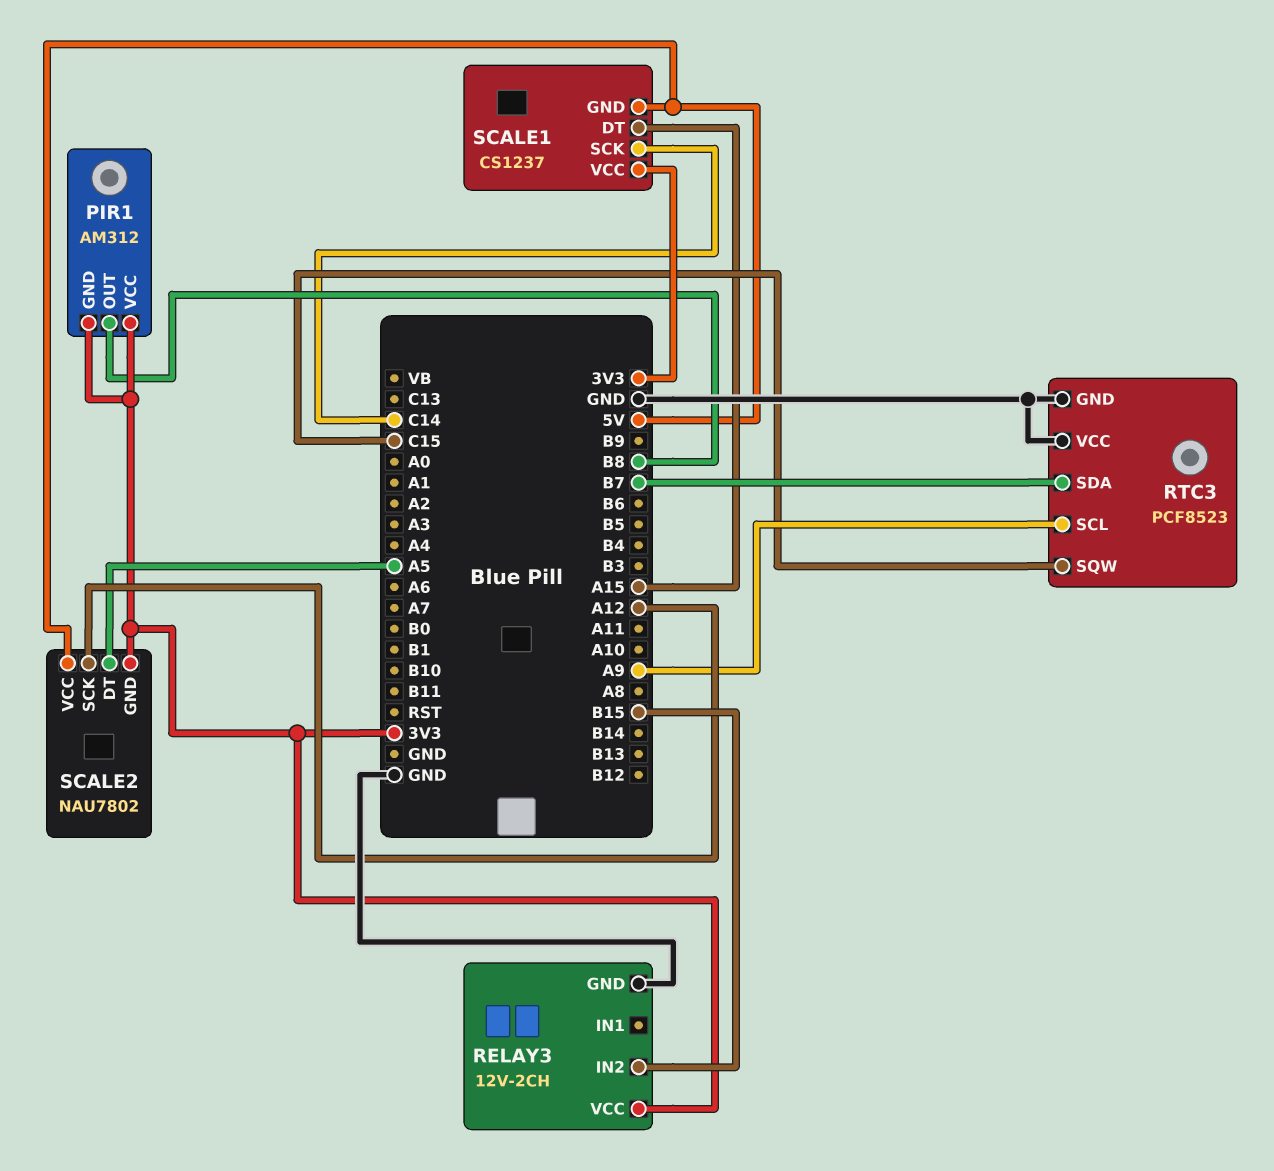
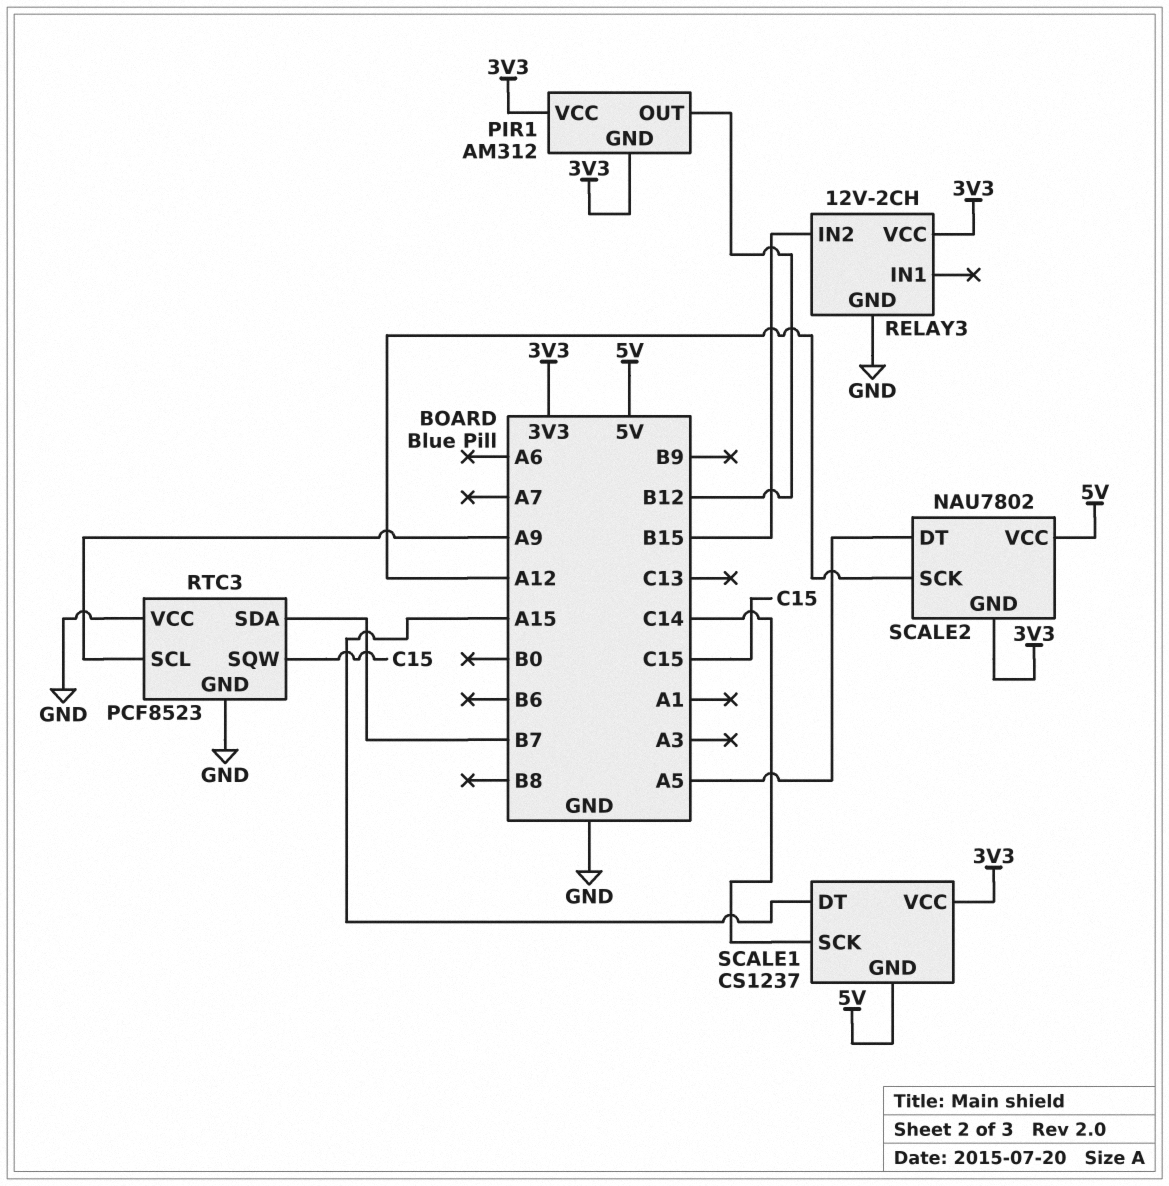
PIR1 pin OUT: B8 -> B12

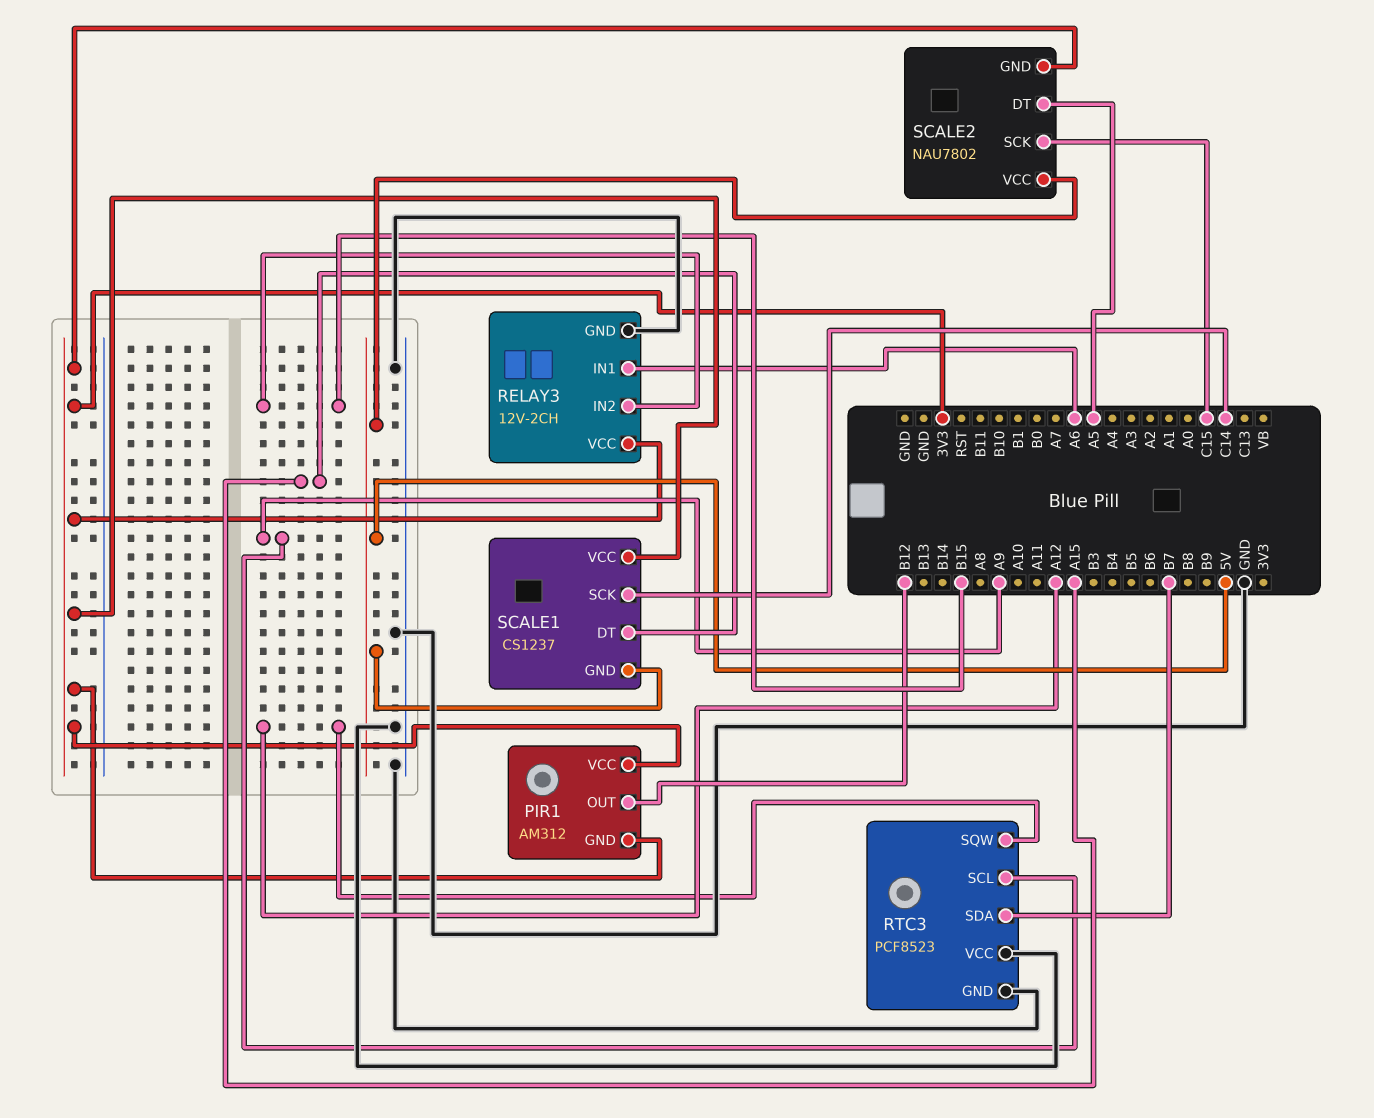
RELAY3 pin IN1: none -> A6
RTC3 pin SQW: C15 -> A12
SCALE2 pin SCK: A12 -> C15

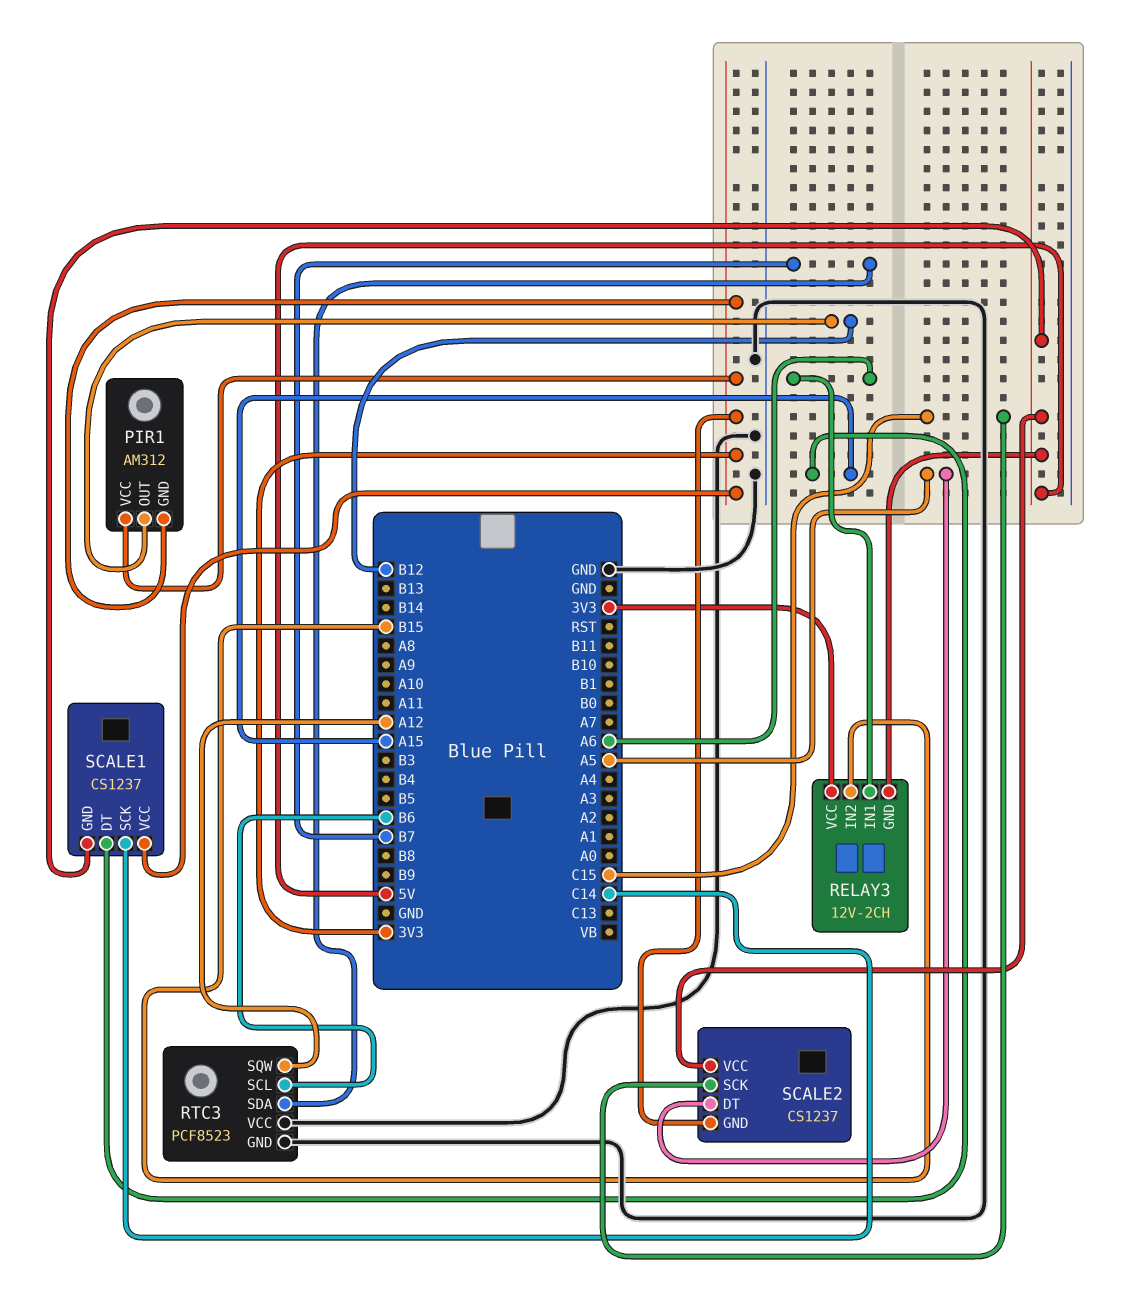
RELAY3 pin GND: GND -> 5V
RTC3 pin SCL: A9 -> B6
SCALE2: NAU7802 -> CS1237

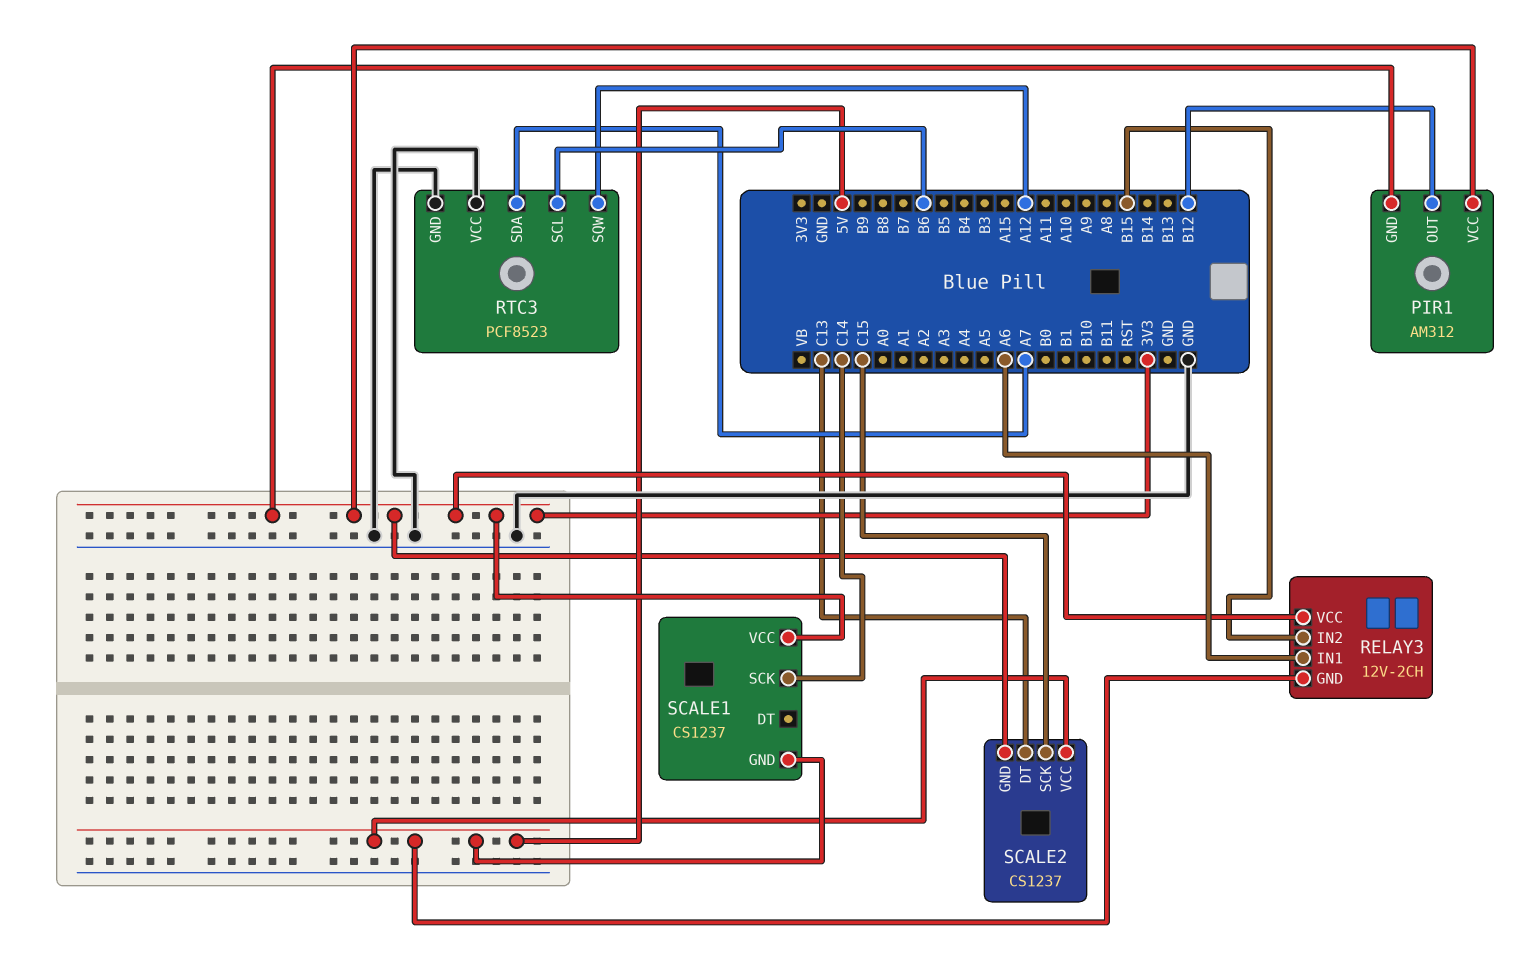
RTC3 pin SDA: B7 -> A7
SCALE1 pin DT: A15 -> none
SCALE2 pin DT: A5 -> C13

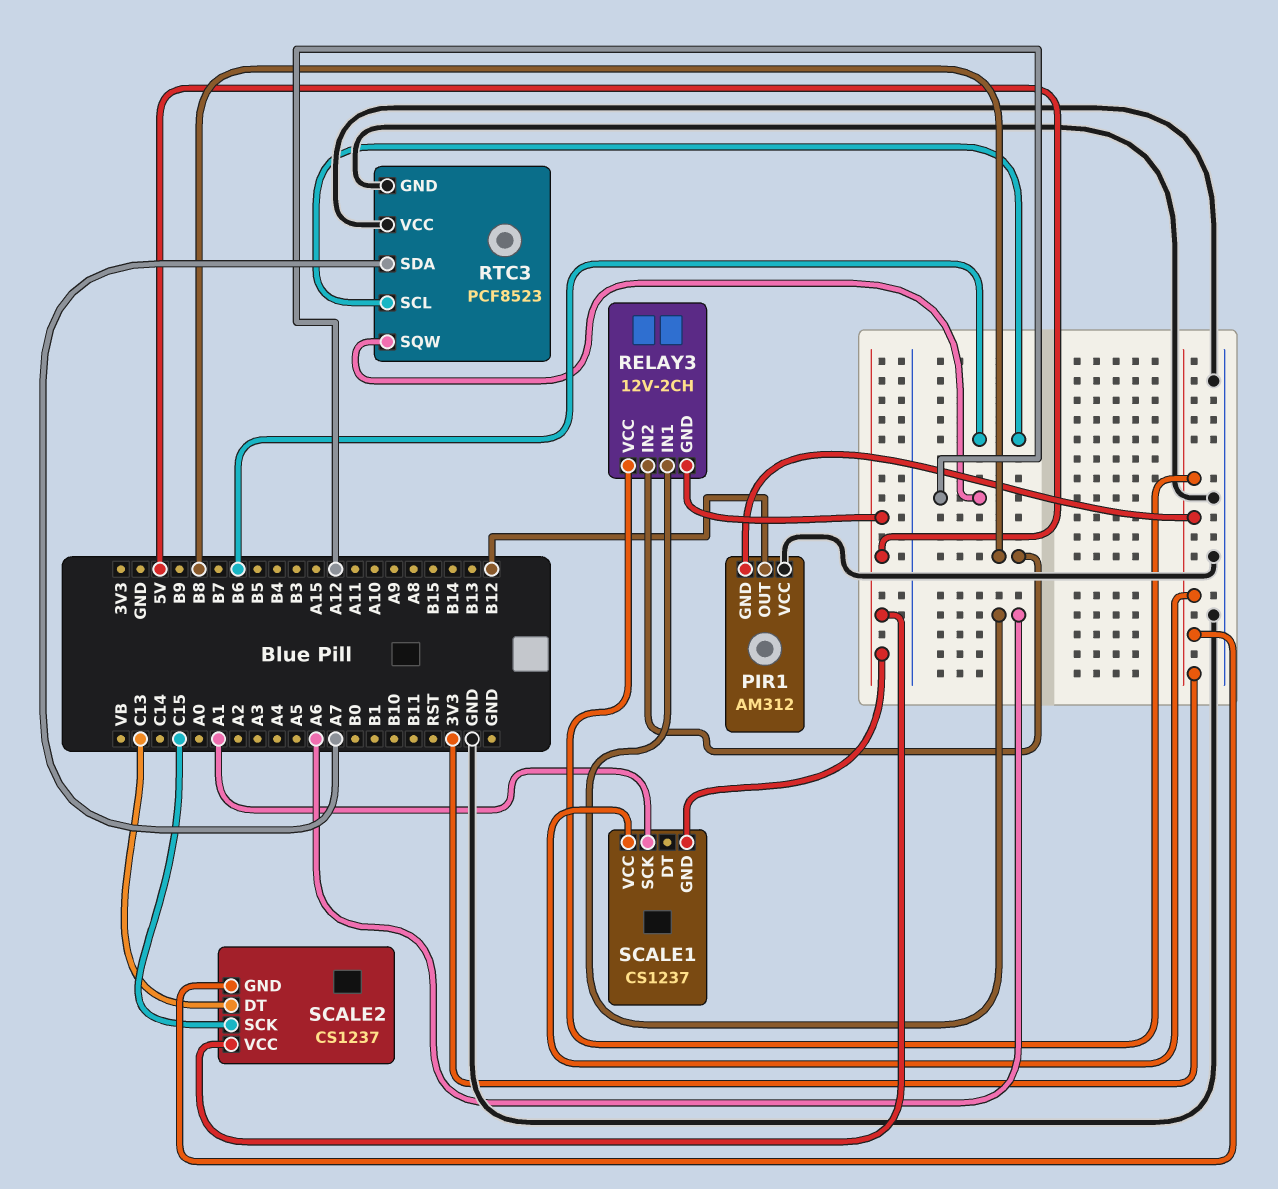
PIR1 pin VCC: 3V3 -> GND
RELAY3 pin IN2: B15 -> B8
SCALE1 pin SCK: C14 -> A1

